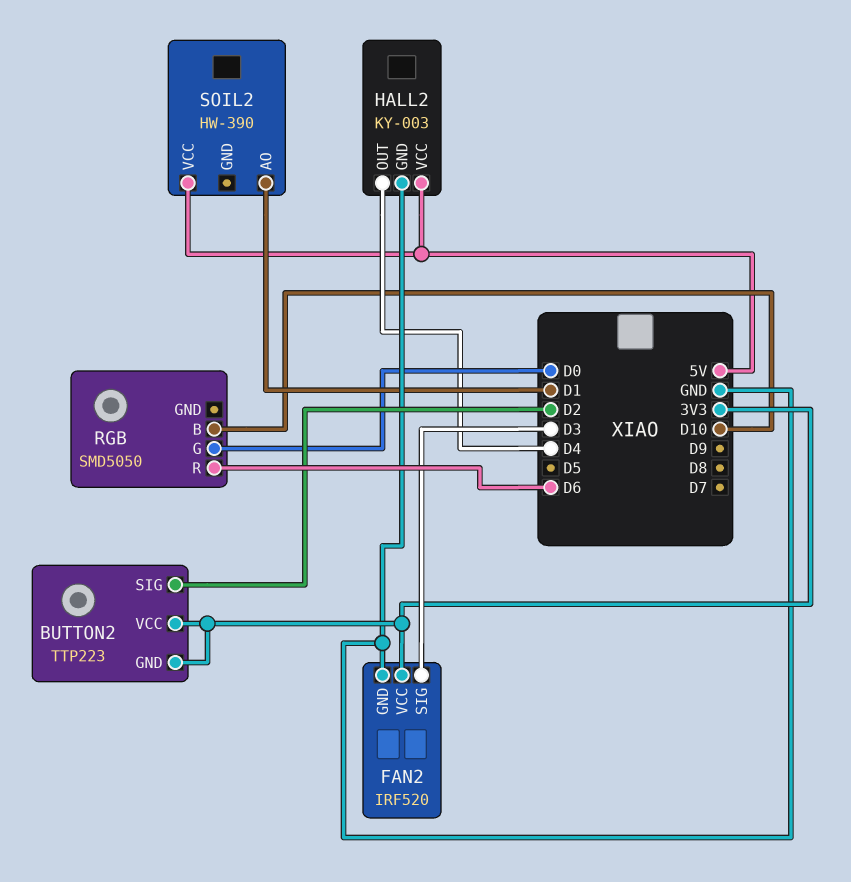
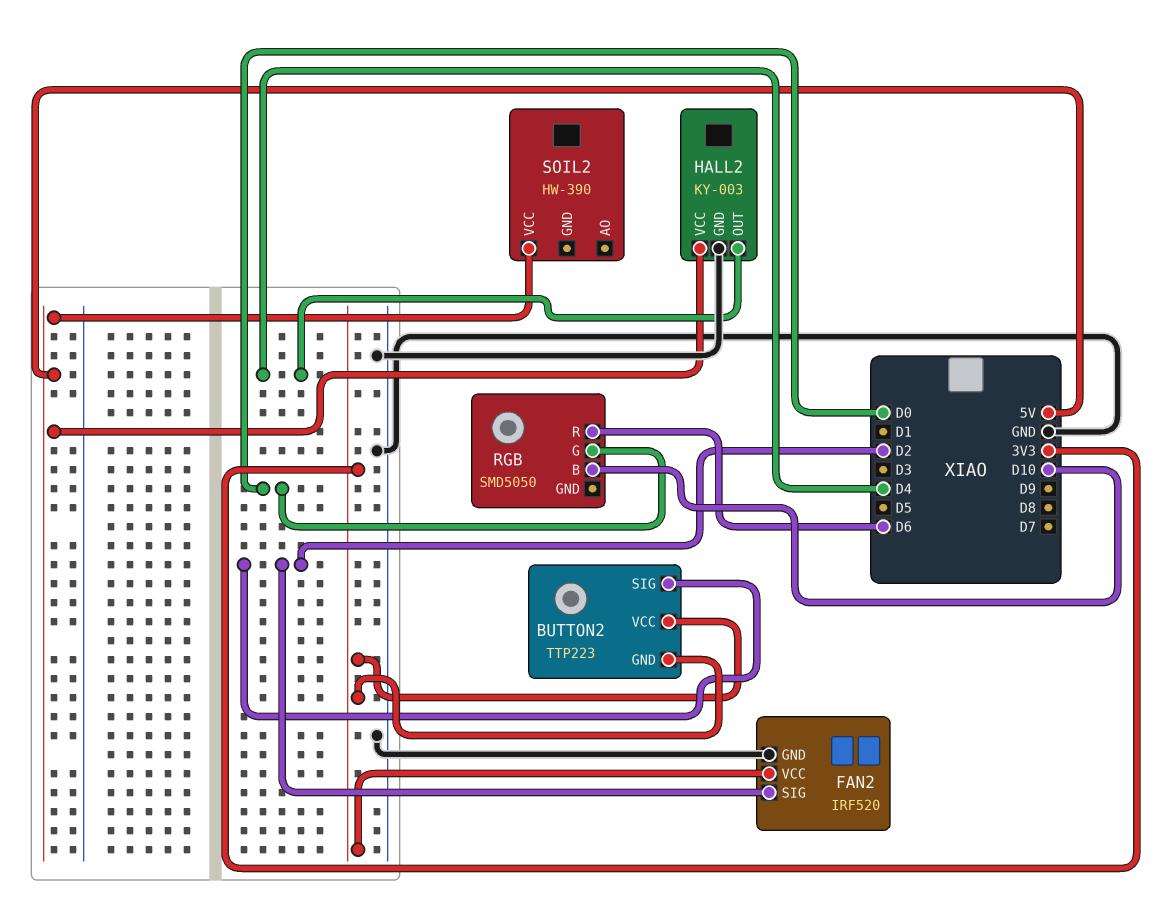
FAN2 pin SIG: D3 -> D2
SOIL2 pin AO: D1 -> none

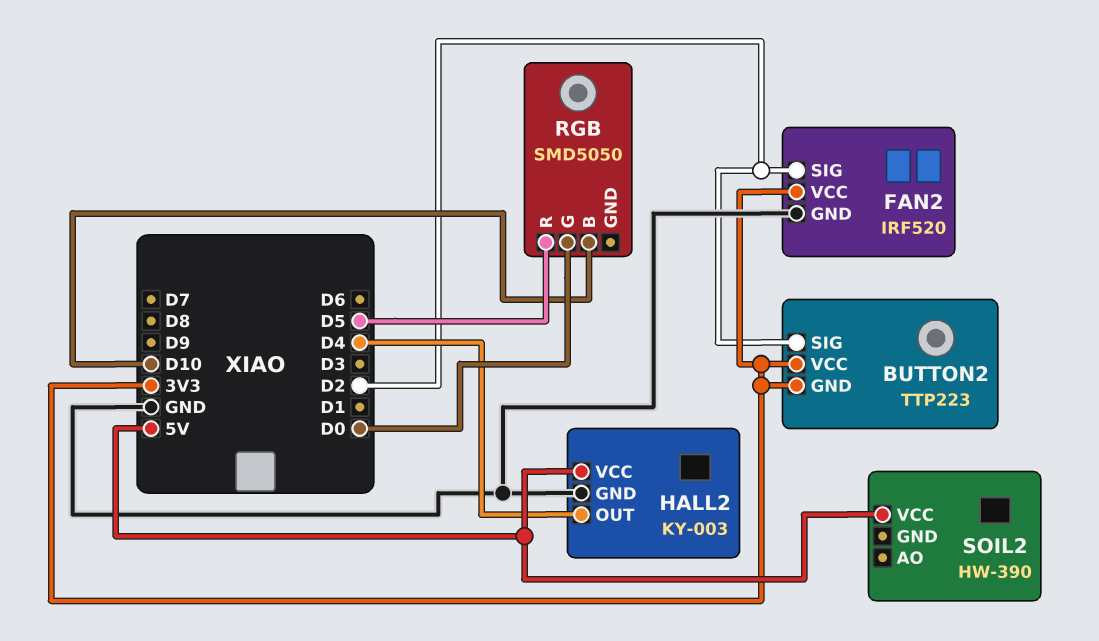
RGB pin R: D6 -> D5

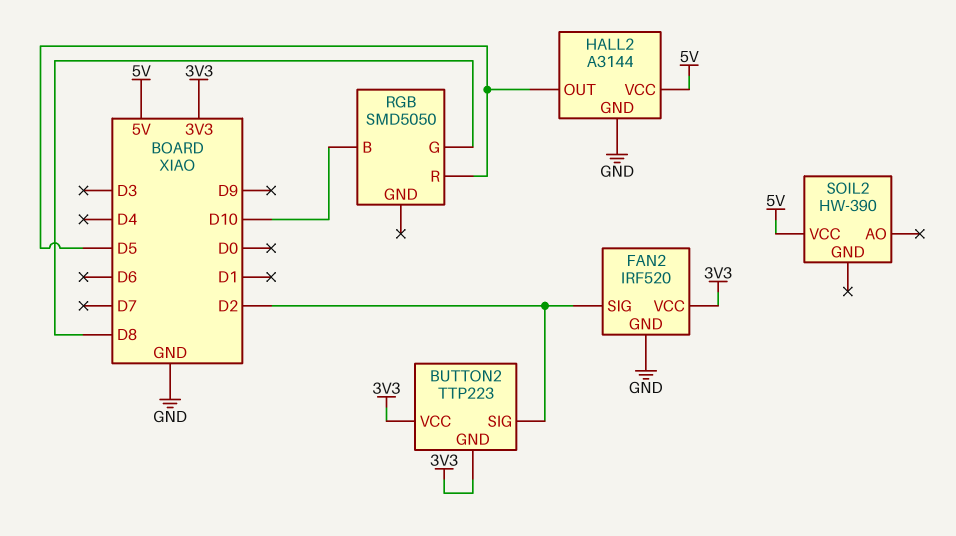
HALL2: KY-003 -> A3144
HALL2 pin OUT: D4 -> D5
RGB pin G: D0 -> D8

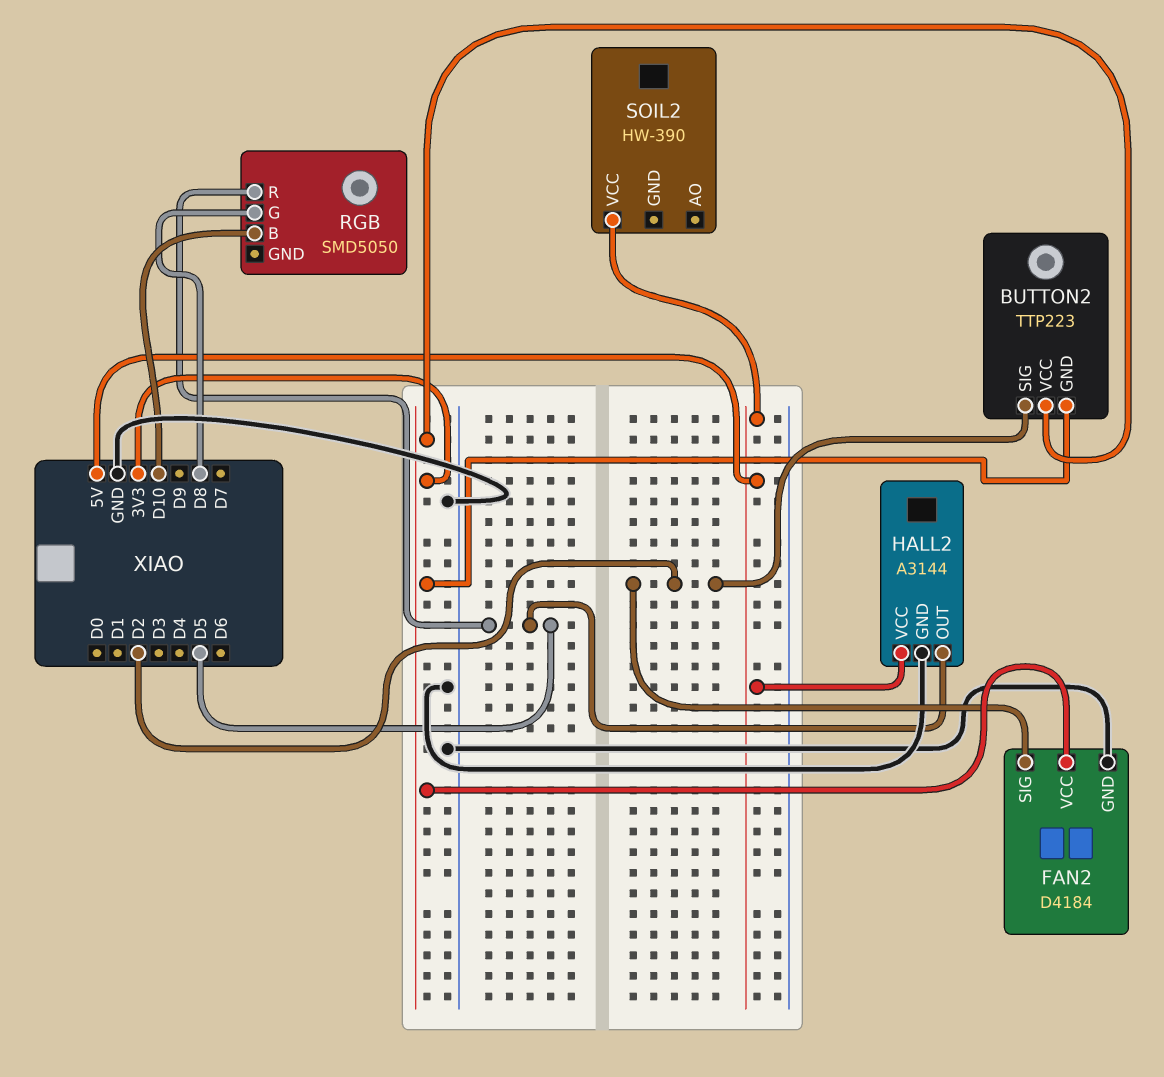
FAN2: IRF520 -> D4184

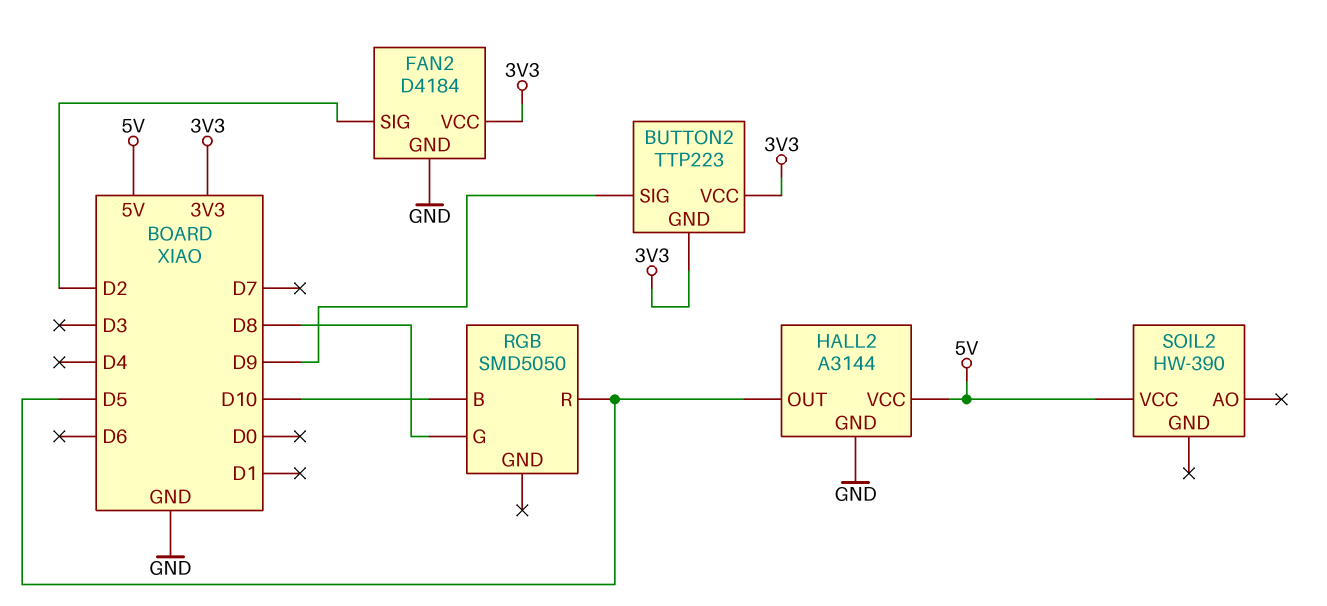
BUTTON2 pin SIG: D2 -> D9

